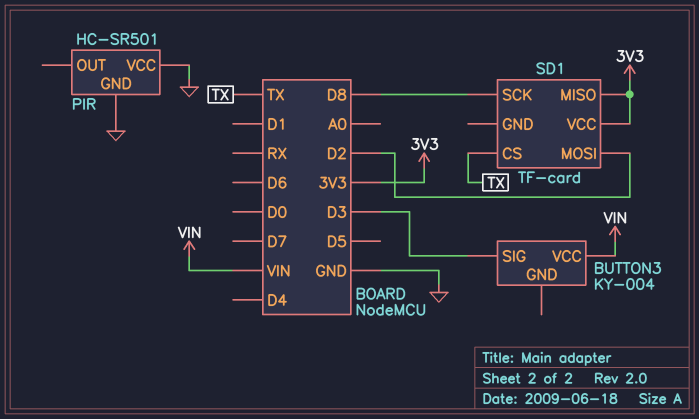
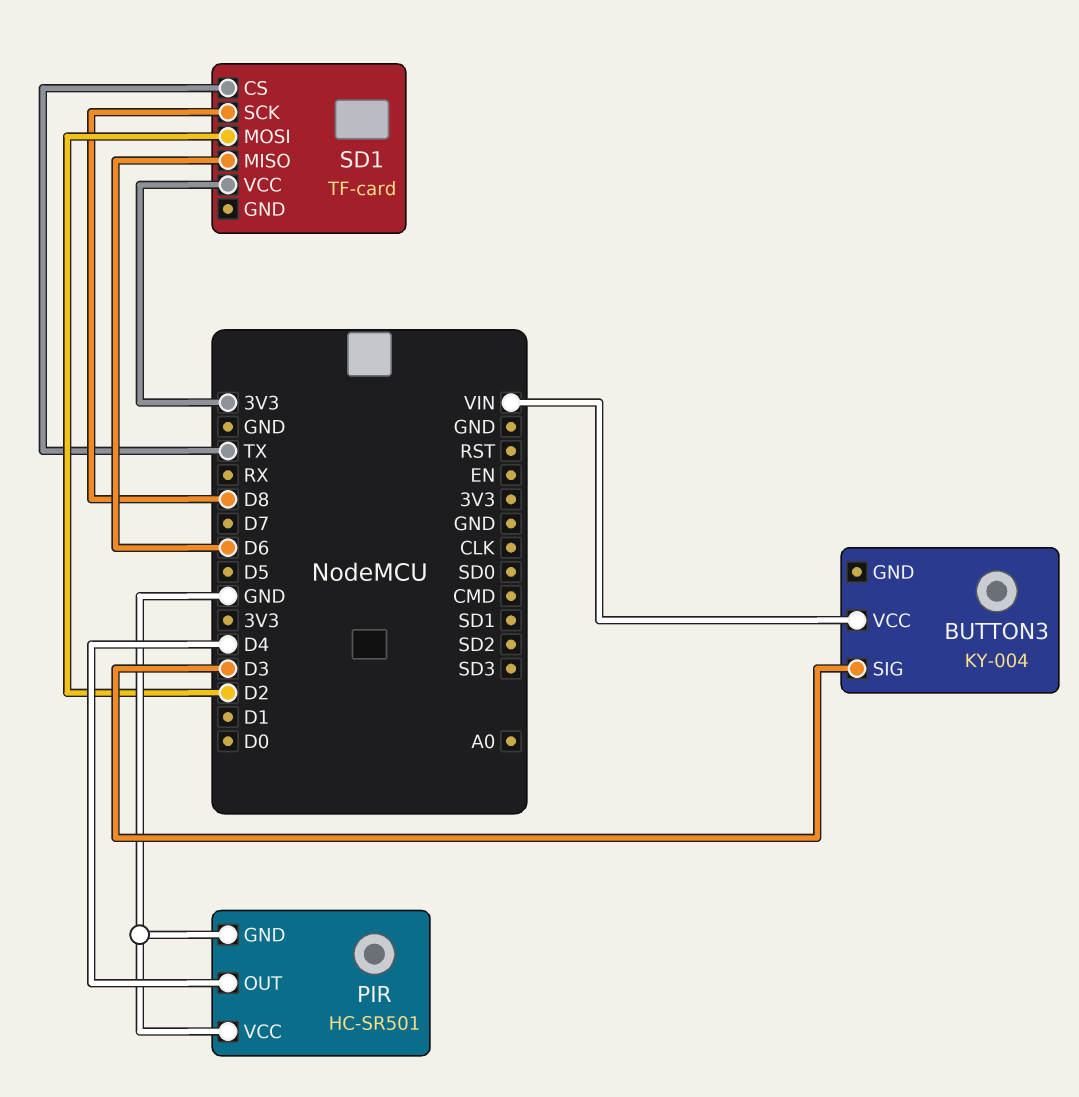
PIR pin OUT: none -> D4
SD1 pin MISO: 3V3 -> D6

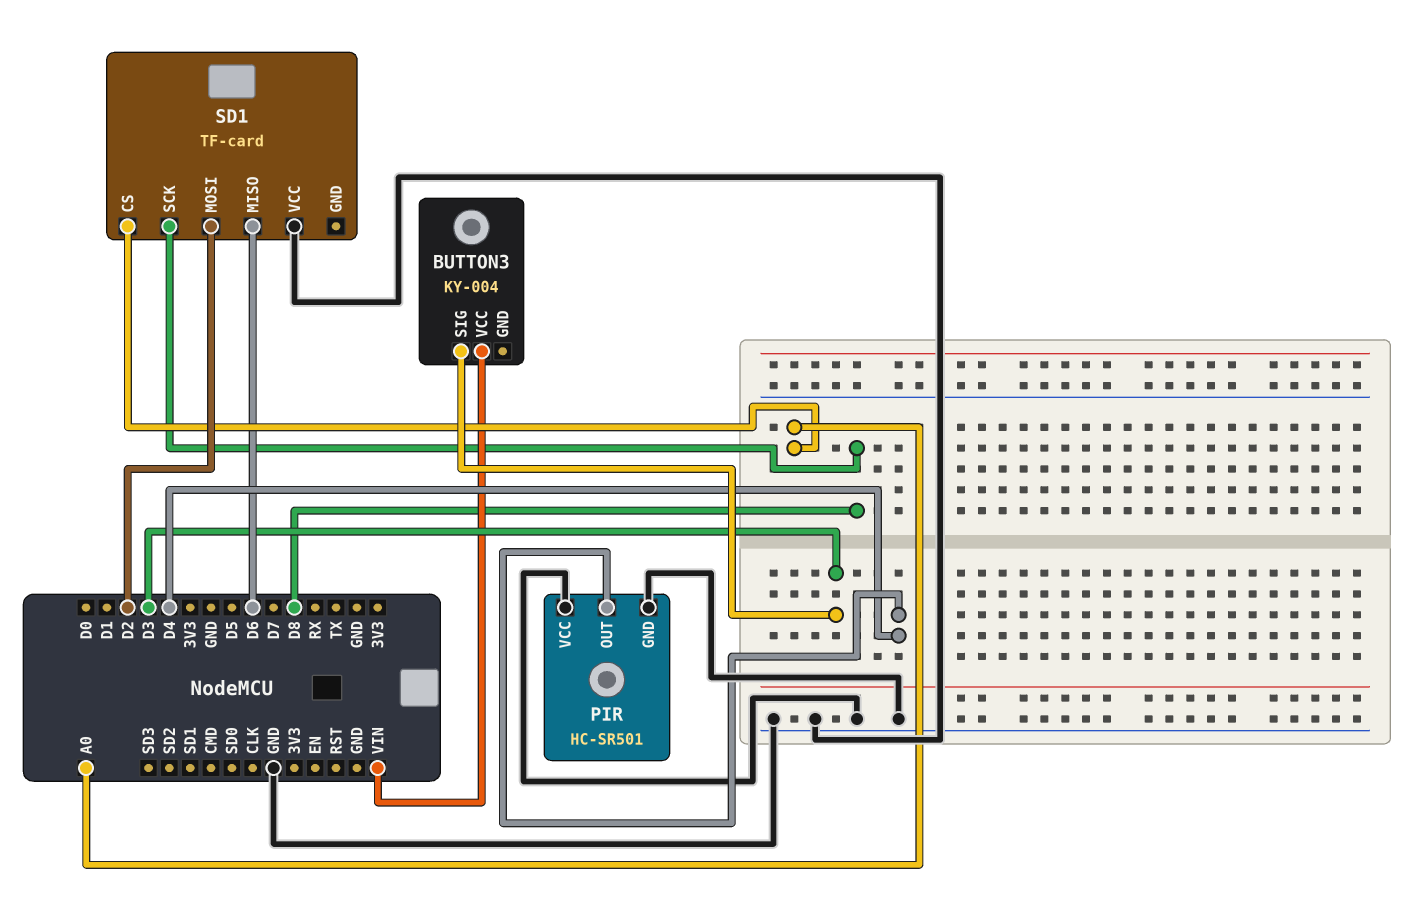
SD1 pin CS: TX -> A0
SD1 pin VCC: 3V3 -> GND

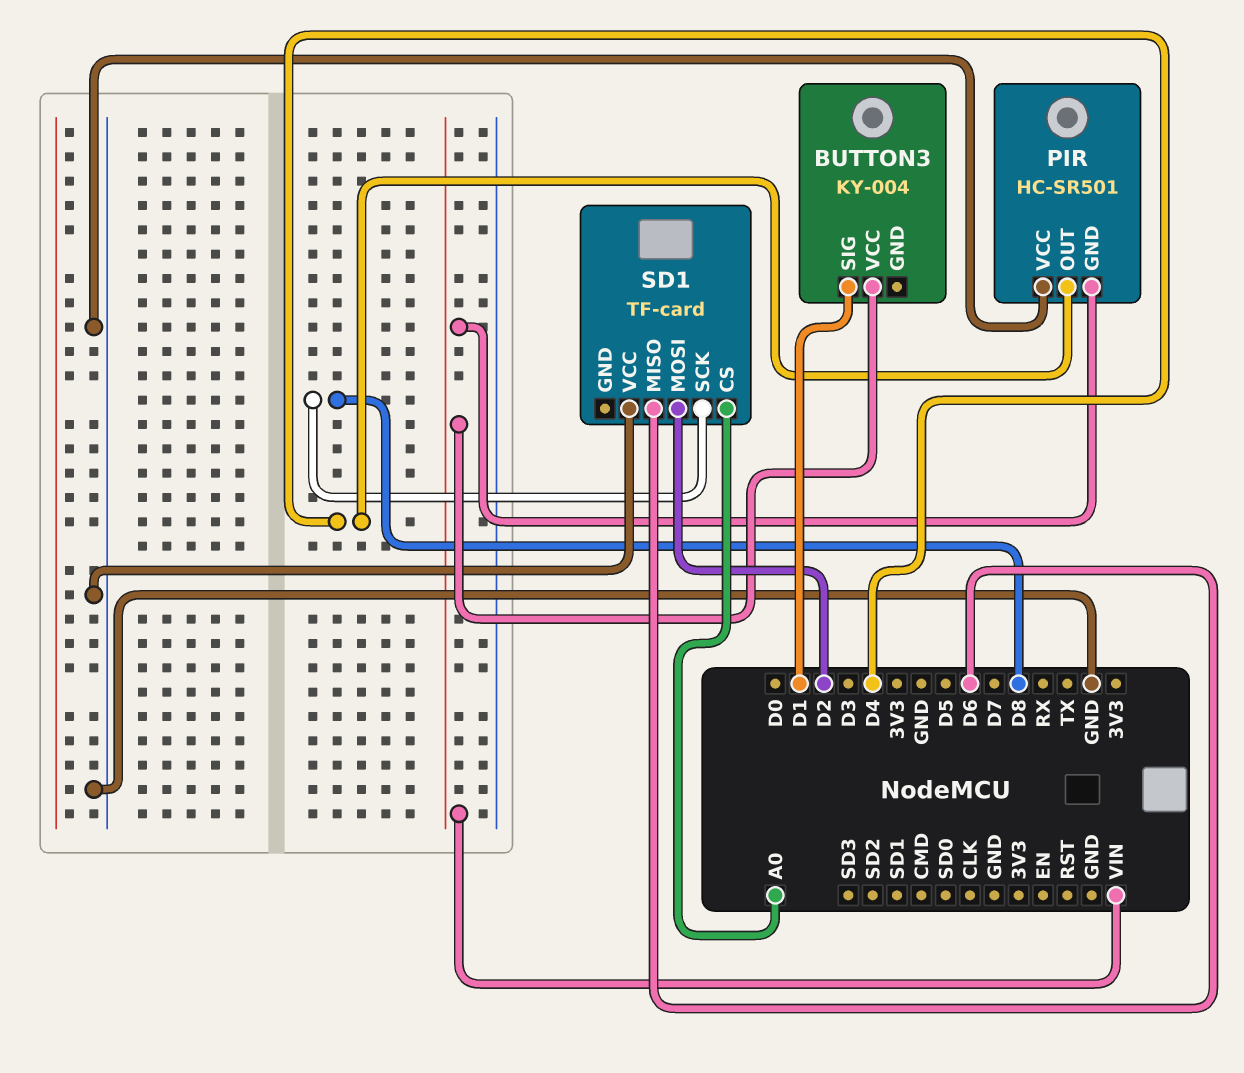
BUTTON3 pin SIG: D3 -> D1
PIR pin GND: GND -> VIN

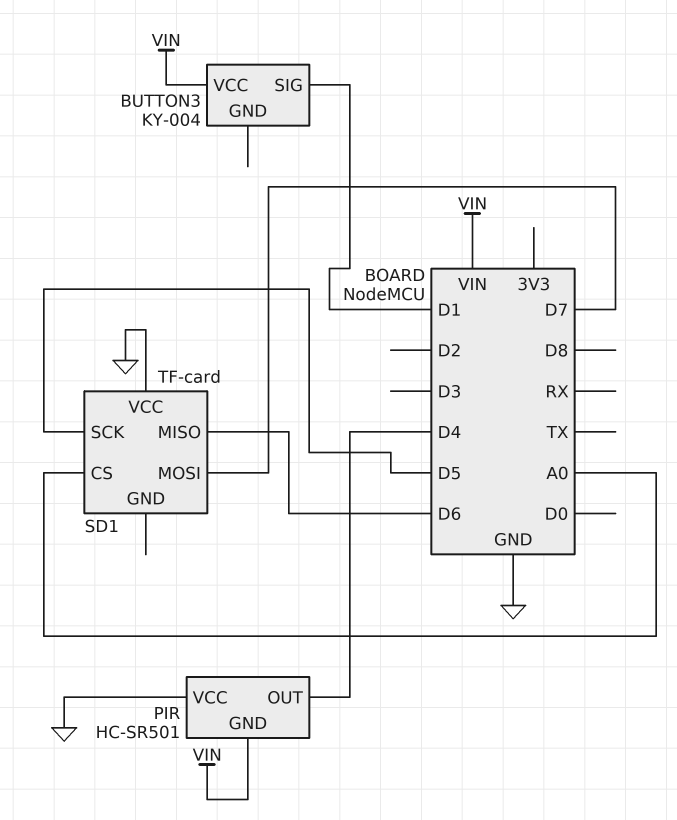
SD1 pin MOSI: D2 -> D7
SD1 pin SCK: D8 -> D5

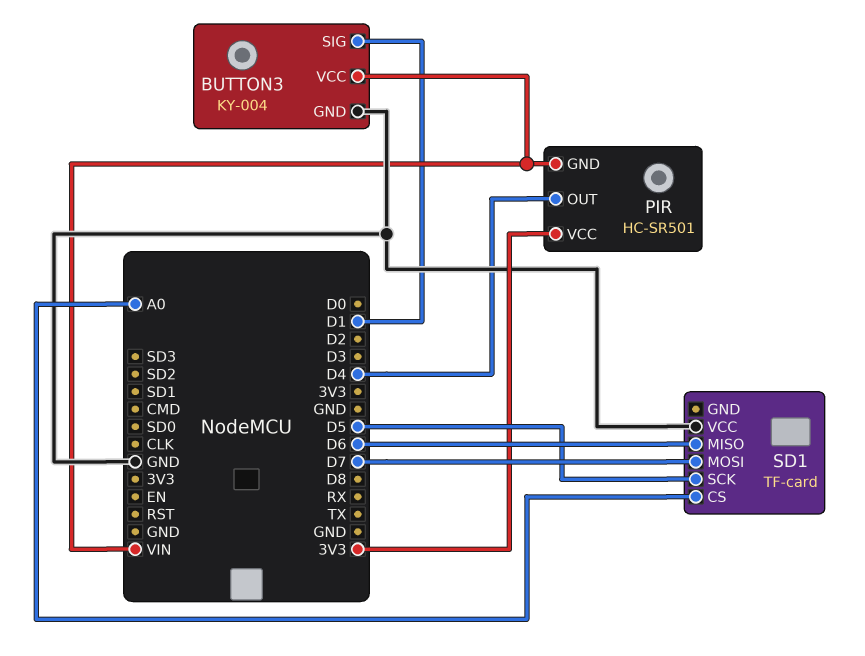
BUTTON3 pin GND: none -> GND
PIR pin VCC: GND -> 3V3

